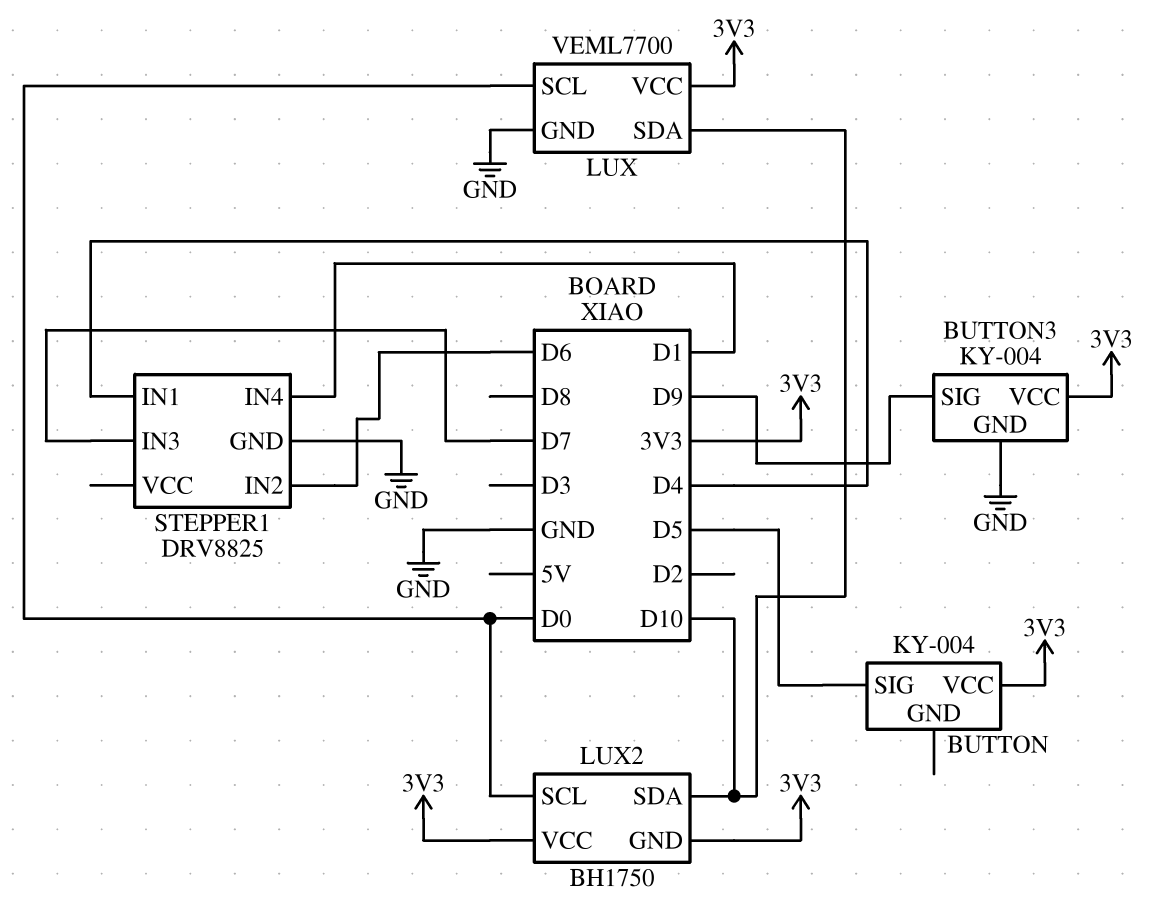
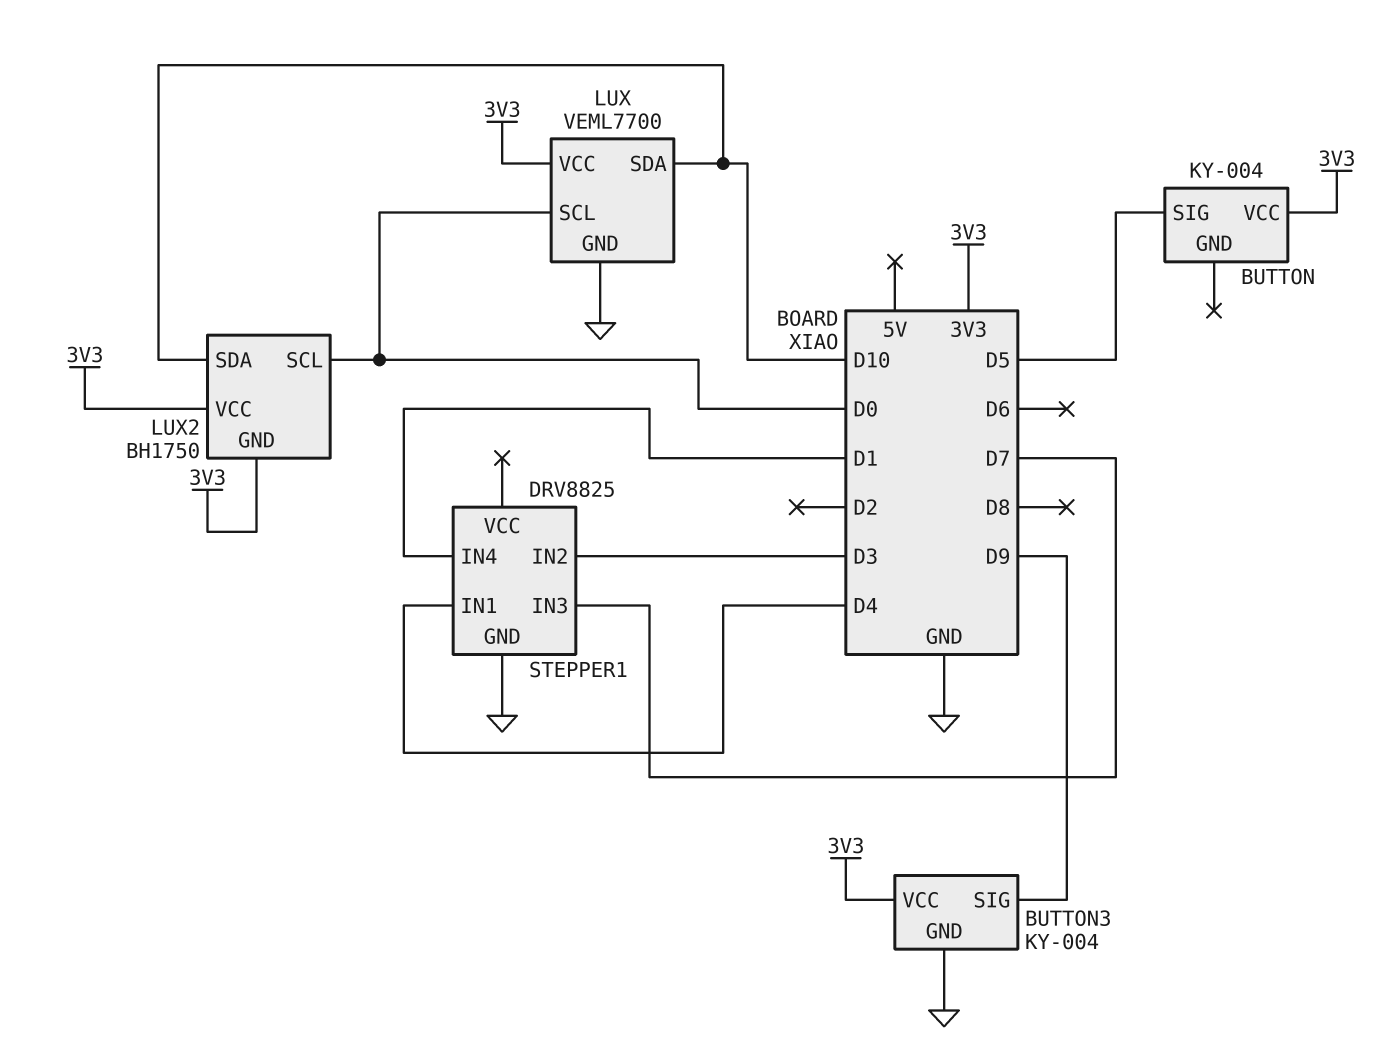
STEPPER1 pin IN2: D6 -> D3

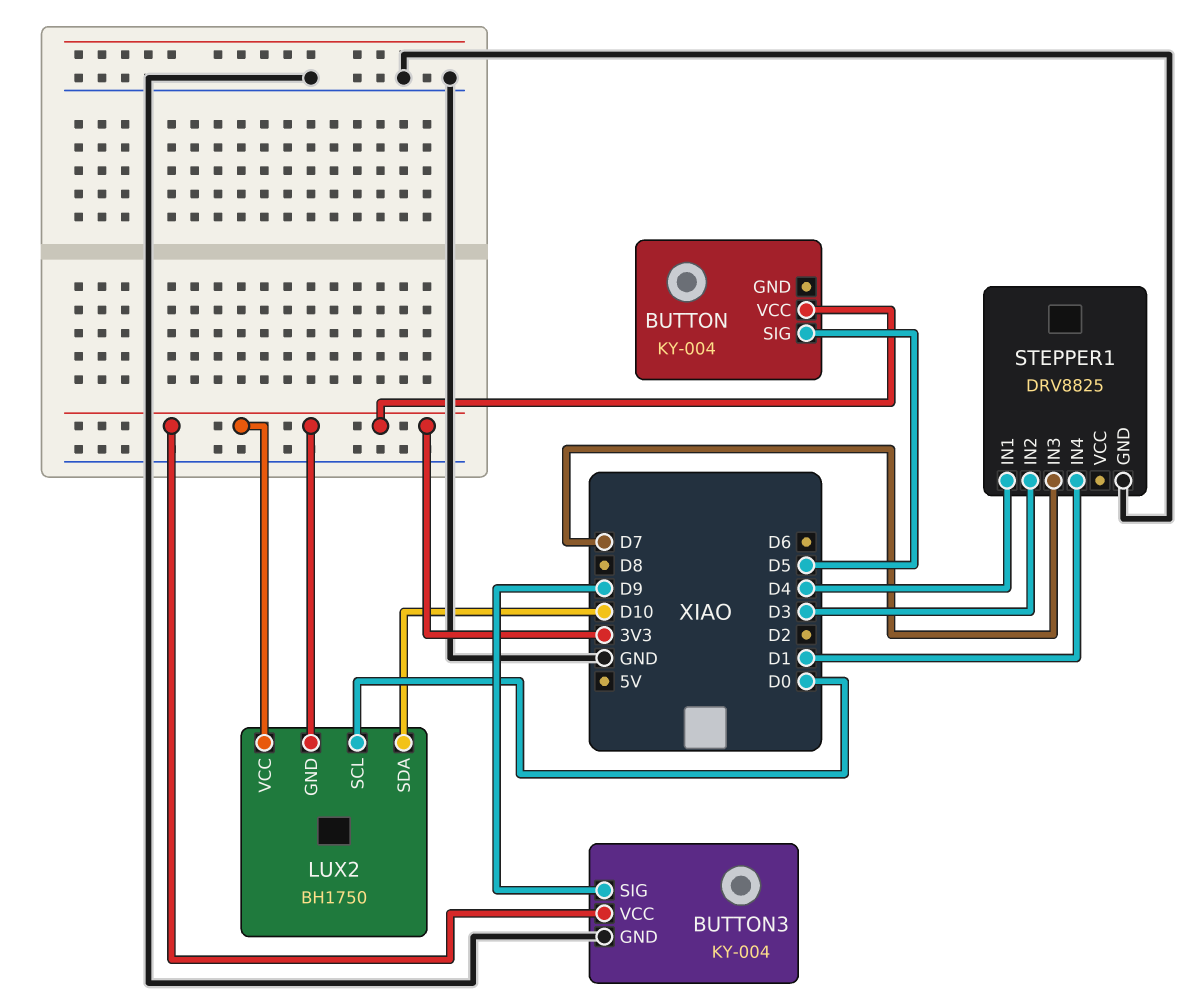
LUX: VEML7700 -> none
LUX pin GND: GND -> none
LUX pin SCL: D0 -> none
LUX pin SDA: D10 -> none
LUX pin VCC: 3V3 -> none

